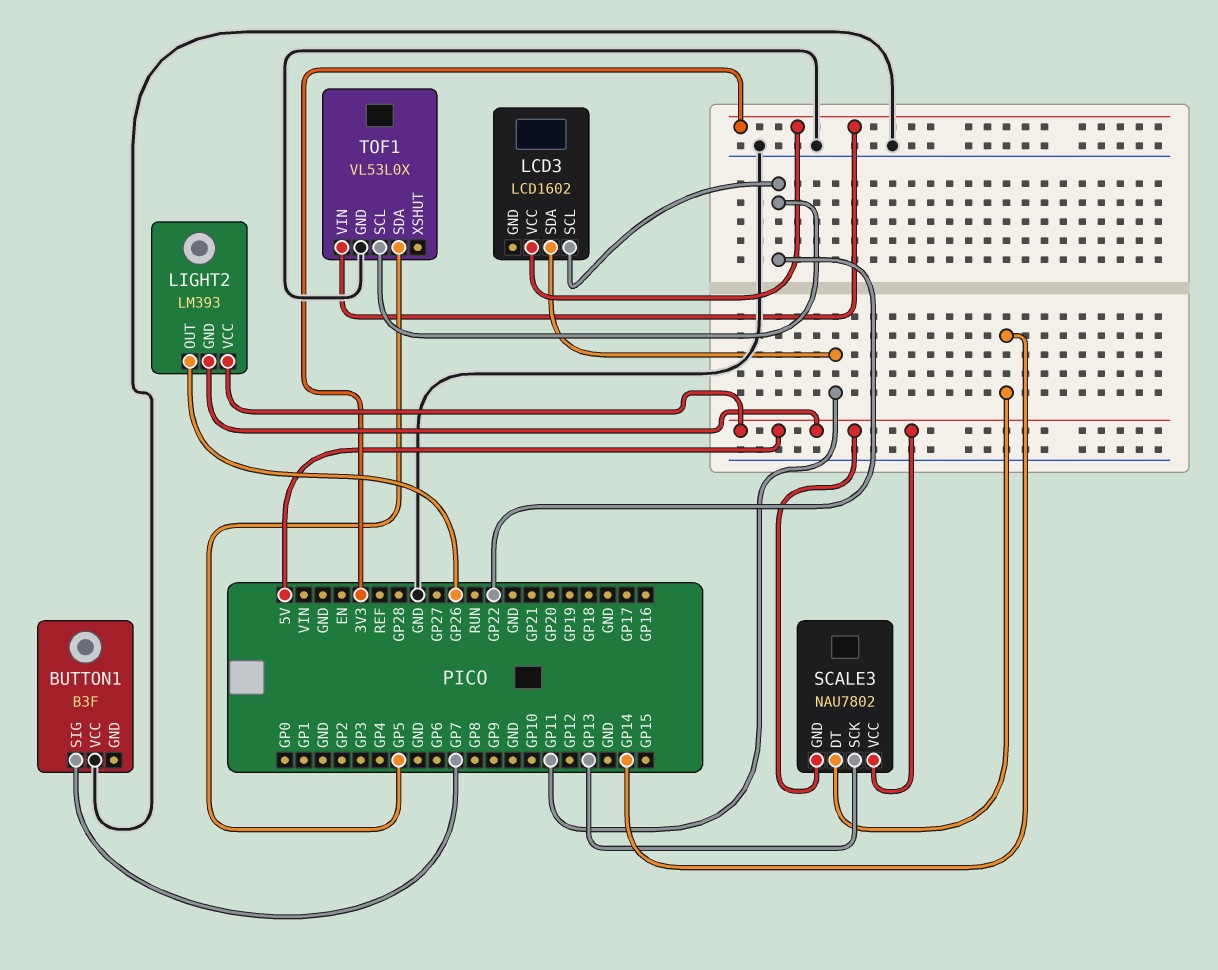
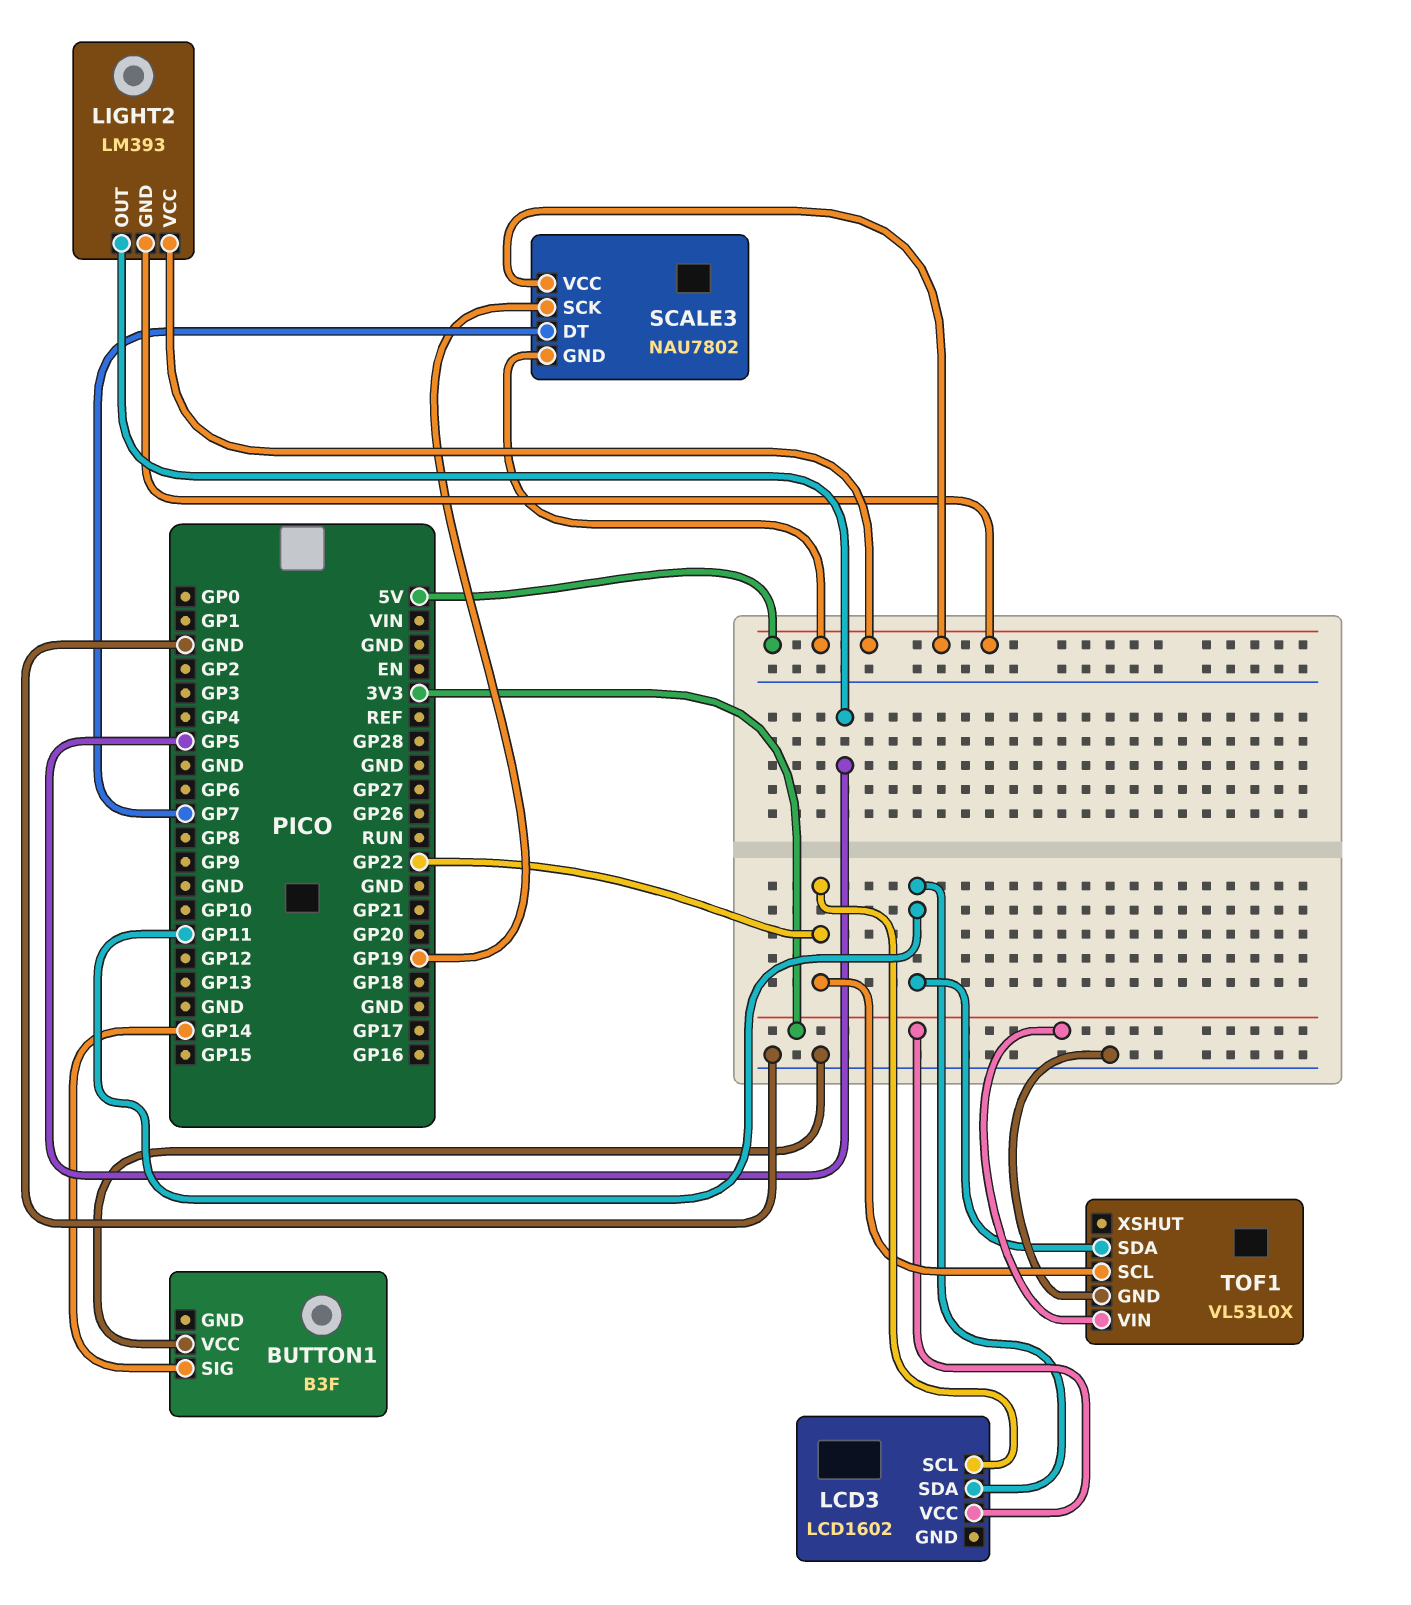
BUTTON1 pin SIG: GP7 -> GP14
LIGHT2 pin OUT: GP26 -> GP5
SCALE3 pin DT: GP14 -> GP7
SCALE3 pin SCK: GP13 -> GP19
TOF1 pin SDA: GP5 -> GP11

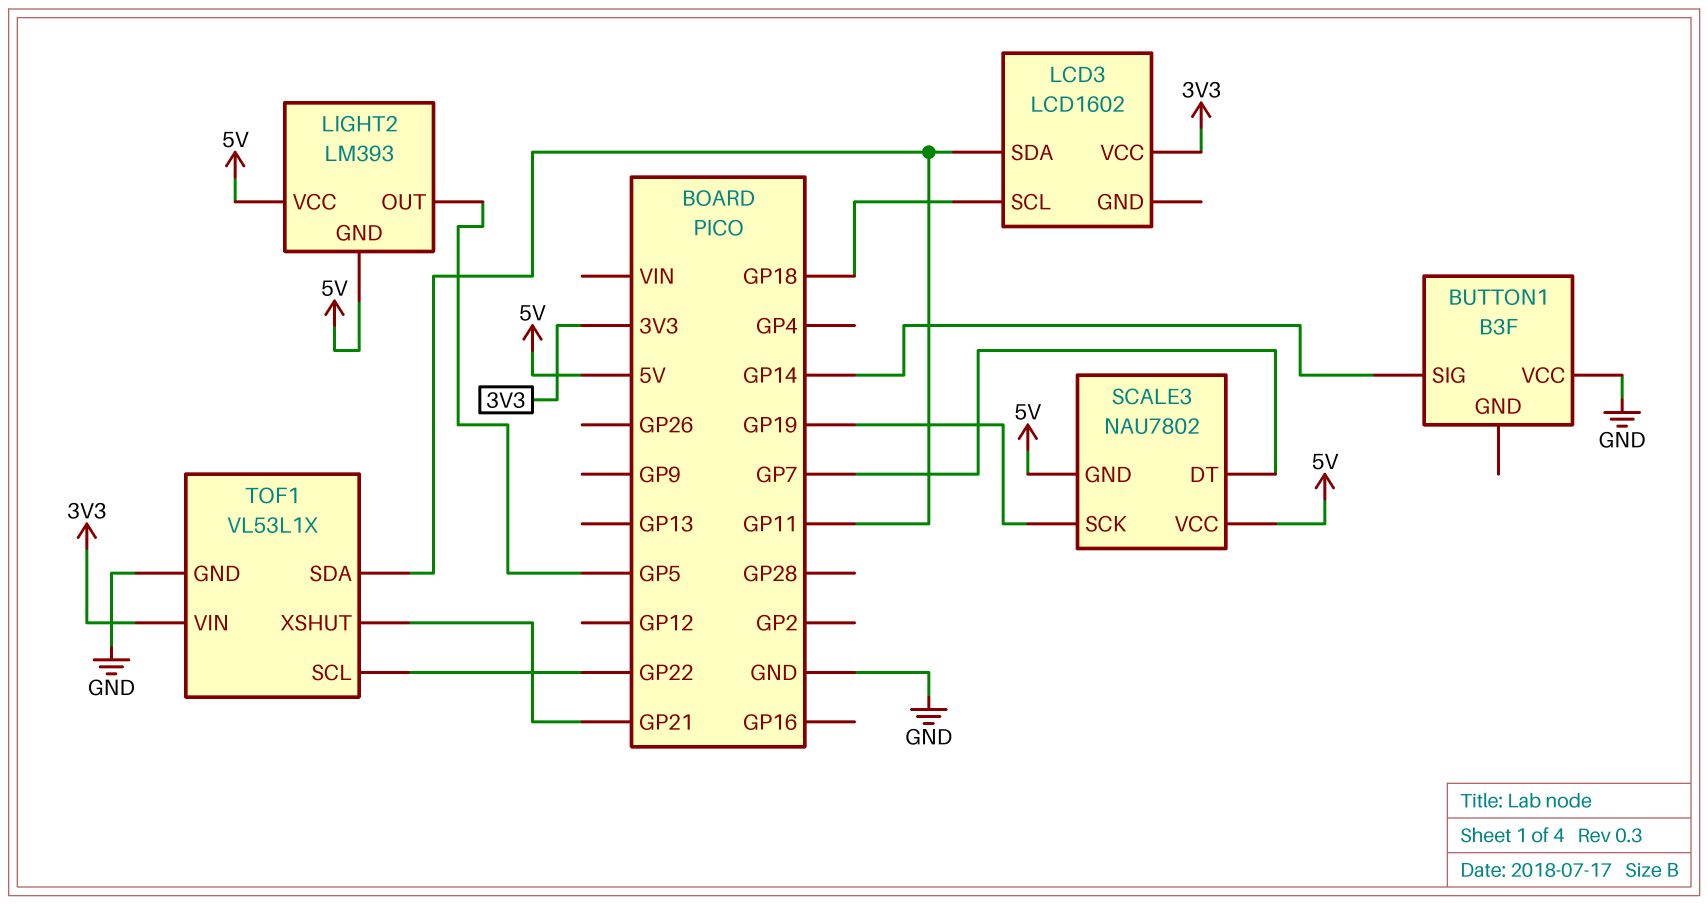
LCD3 pin SCL: GP22 -> GP18
TOF1: VL53L0X -> VL53L1X
TOF1 pin XSHUT: none -> GP21

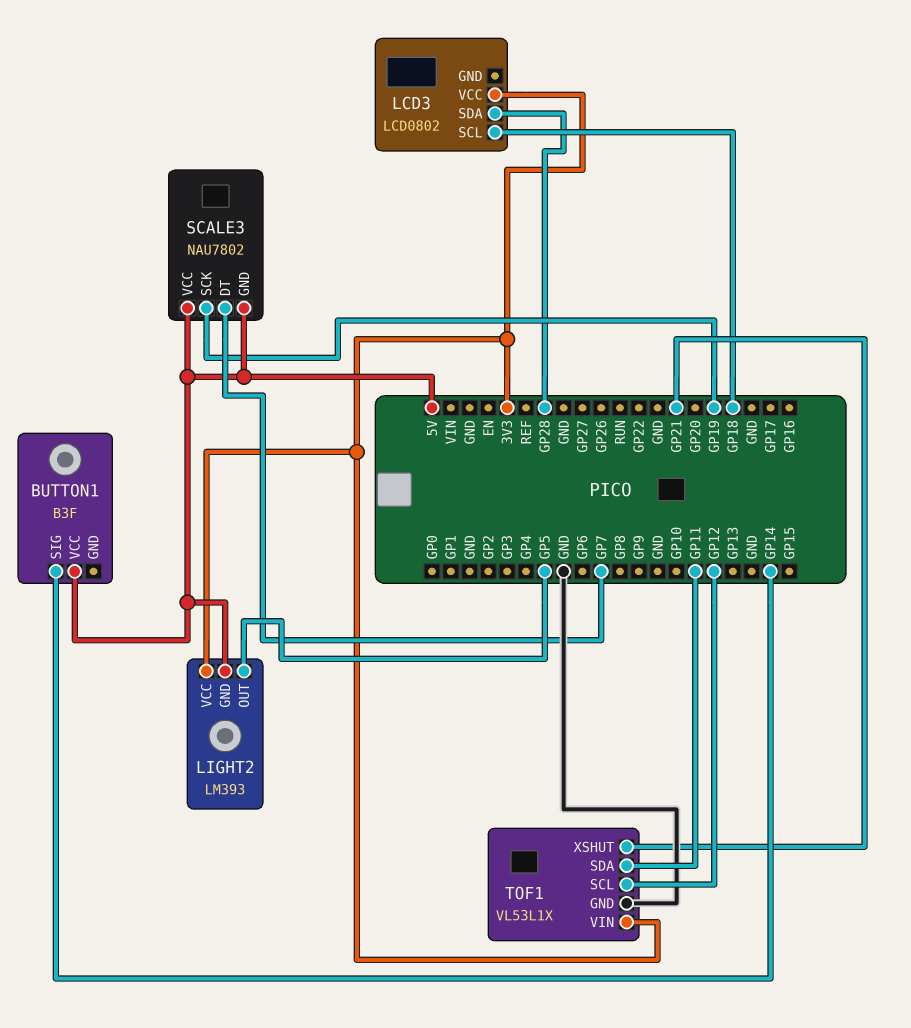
BUTTON1 pin VCC: GND -> 5V
LCD3: LCD1602 -> LCD0802
LCD3 pin SDA: GP11 -> GP28
LIGHT2 pin VCC: 5V -> 3V3
TOF1 pin SCL: GP22 -> GP12

